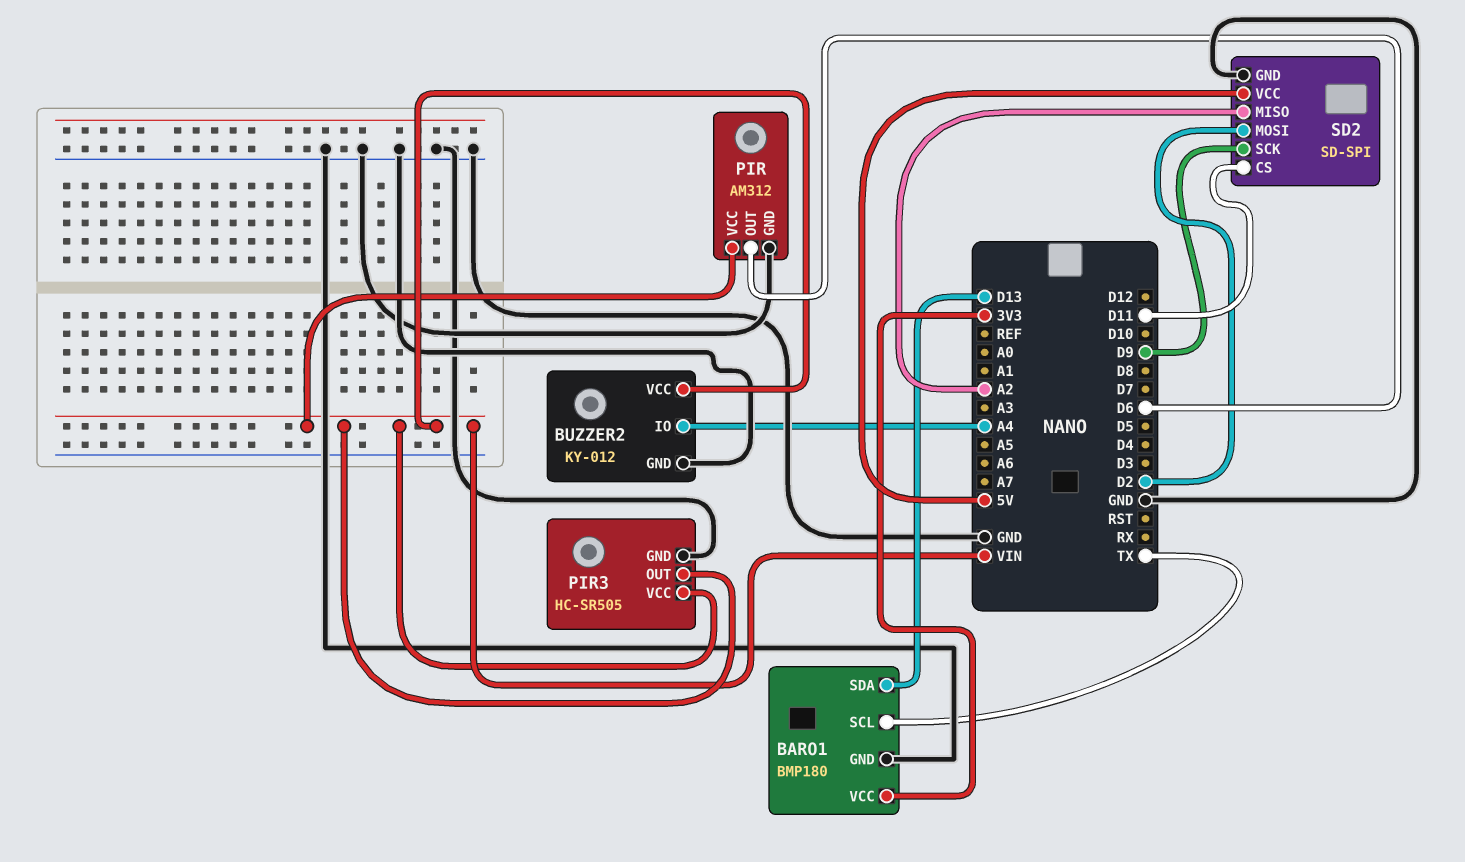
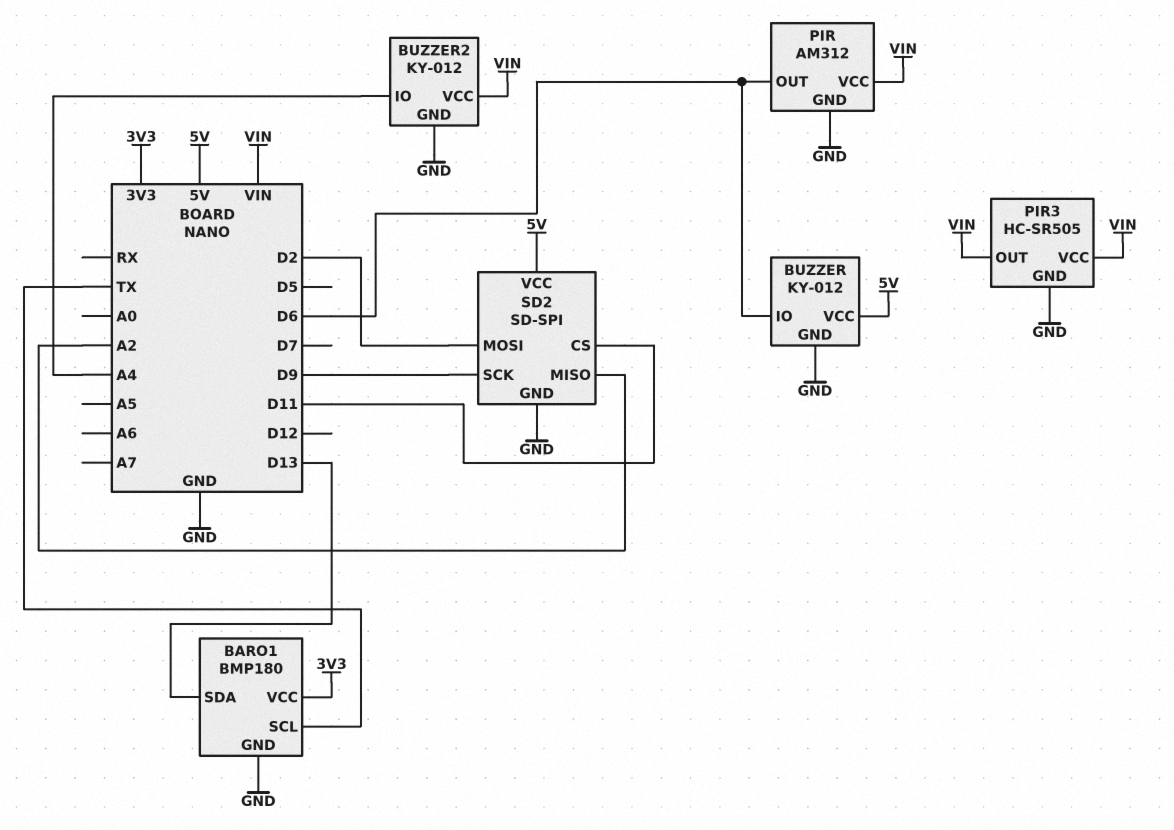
BUZZER: none -> KY-012
BUZZER pin GND: none -> GND
BUZZER pin IO: none -> D6
BUZZER pin VCC: none -> 5V

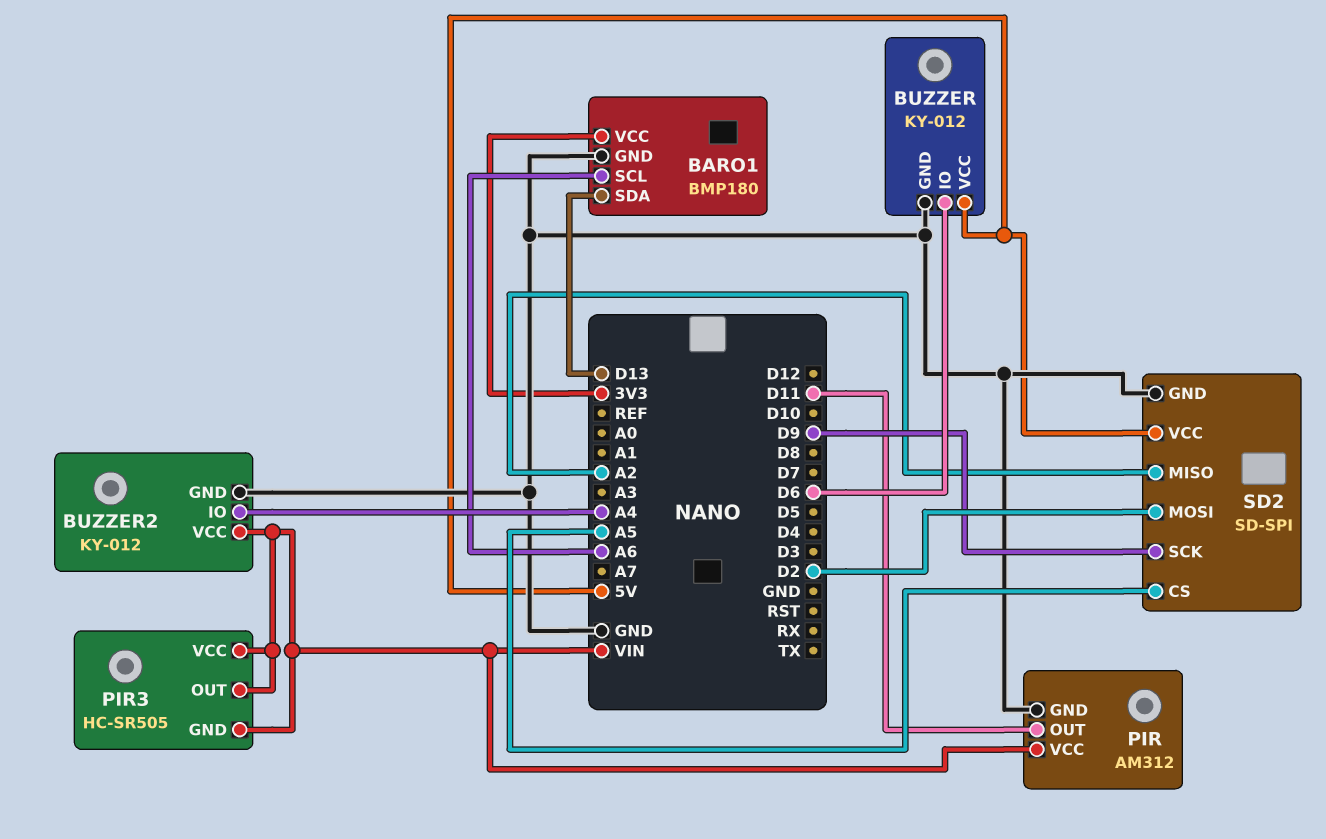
BARO1 pin SCL: TX -> A6
PIR pin OUT: D6 -> D11
PIR3 pin GND: GND -> VIN
SD2 pin CS: D11 -> A5

